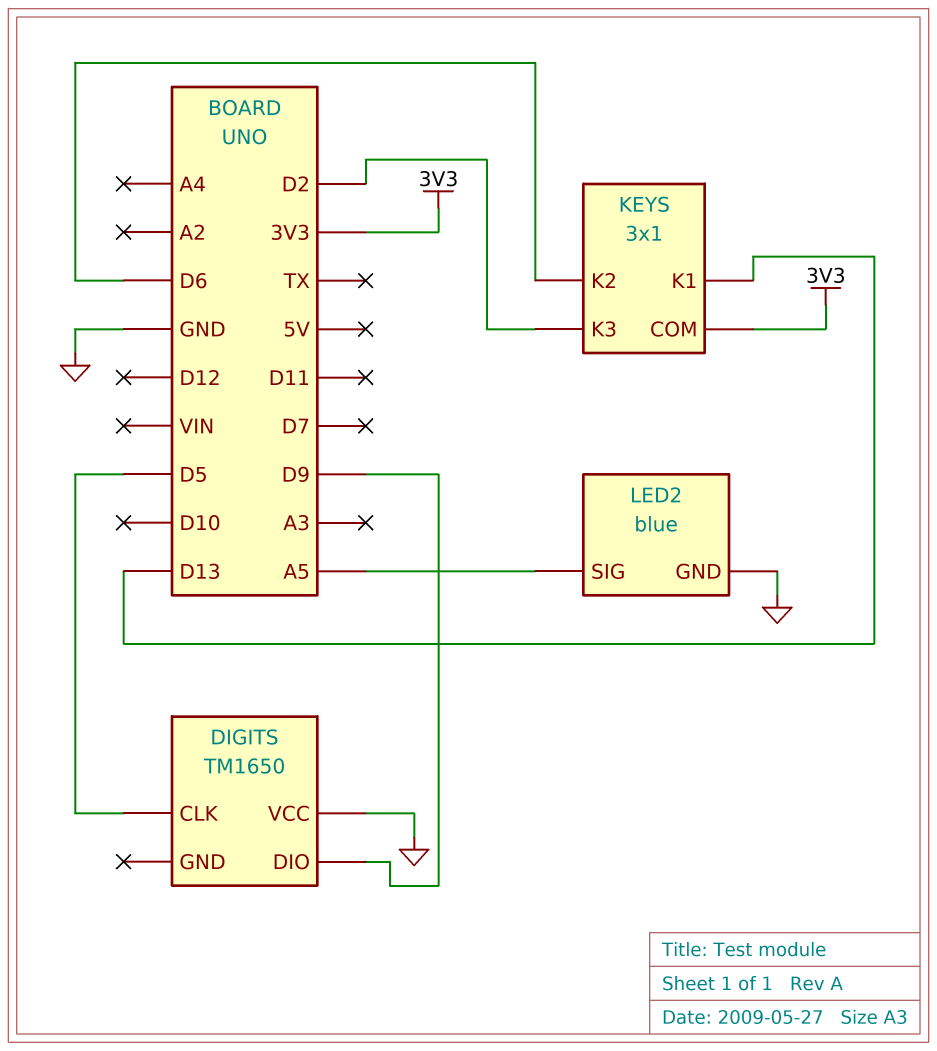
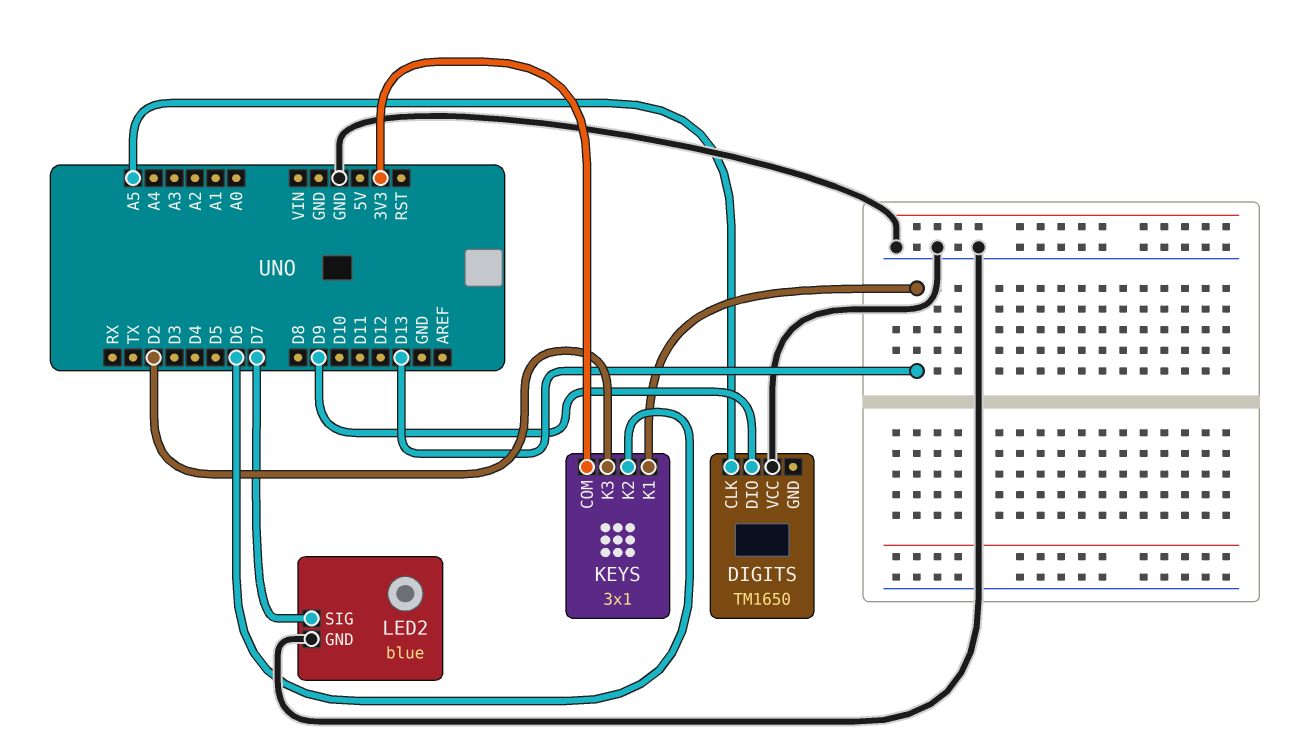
DIGITS pin CLK: D5 -> A5
LED2 pin SIG: A5 -> D7

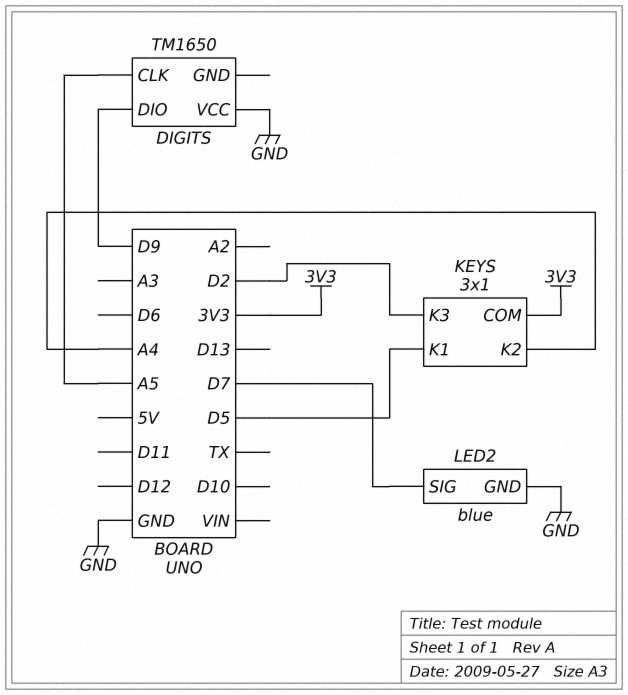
KEYS pin K1: D13 -> D5
KEYS pin K2: D6 -> A4

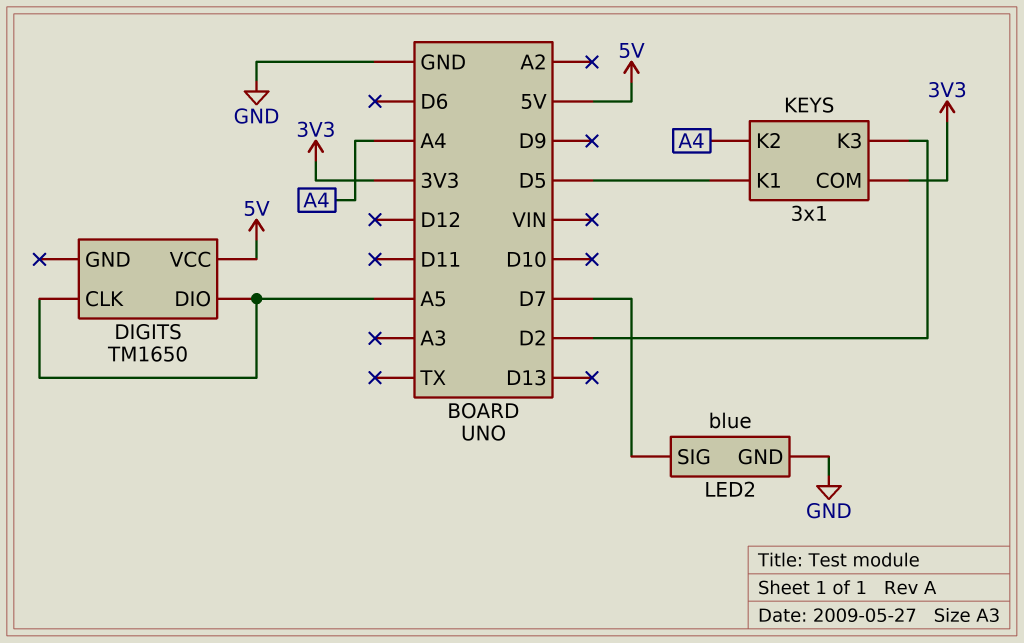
DIGITS pin DIO: D9 -> A5
DIGITS pin VCC: GND -> 5V

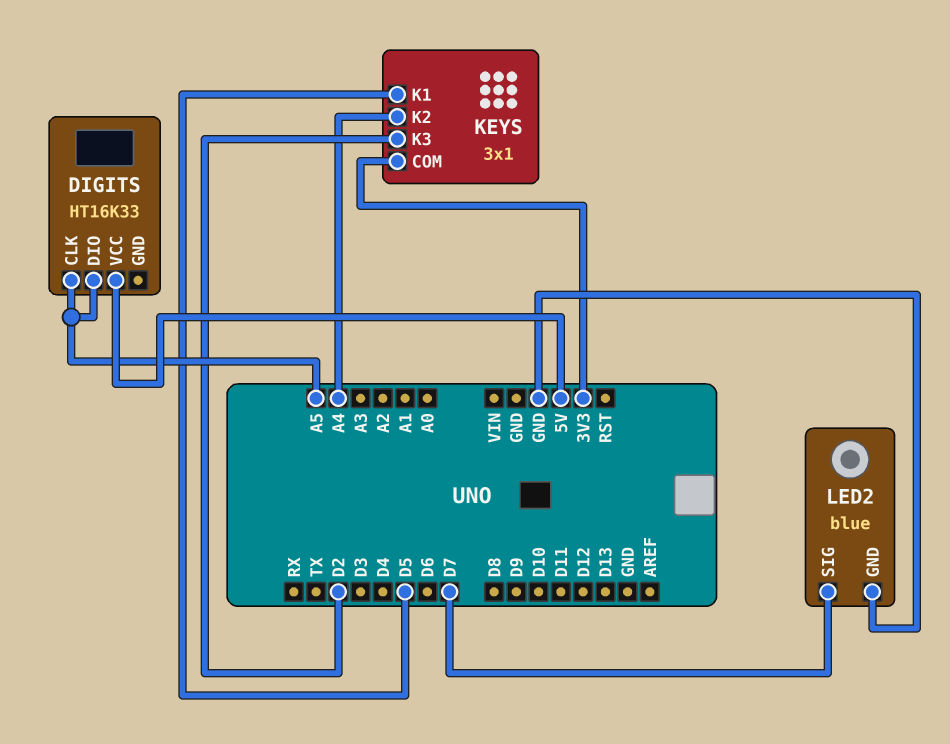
DIGITS: TM1650 -> HT16K33

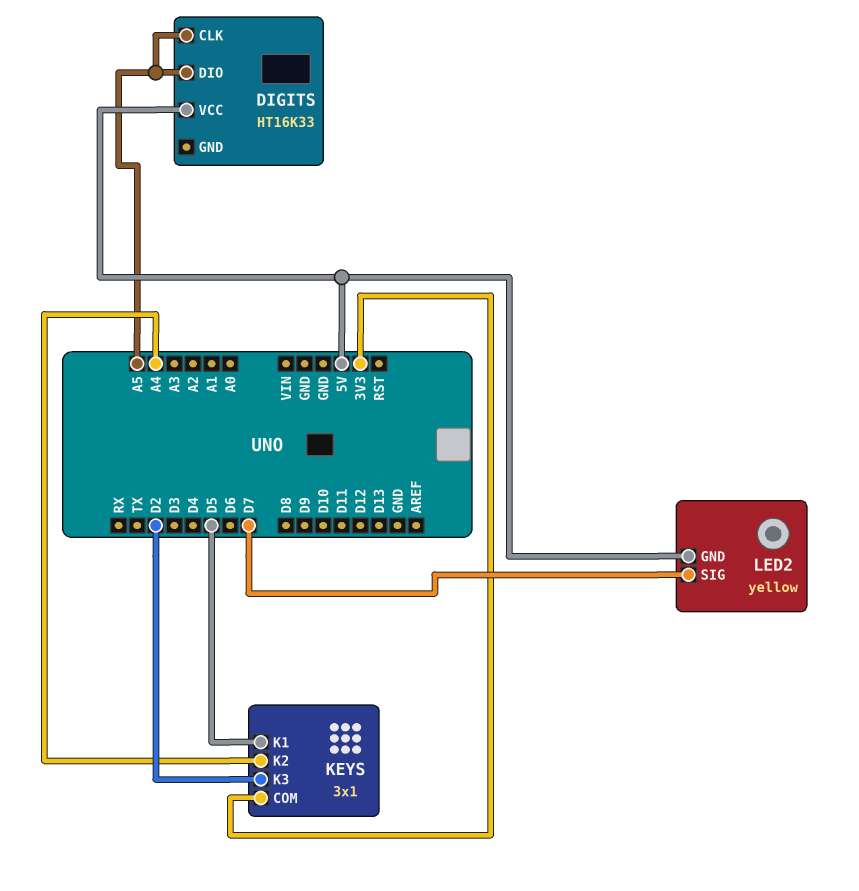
LED2: blue -> yellow
LED2 pin GND: GND -> 5V

